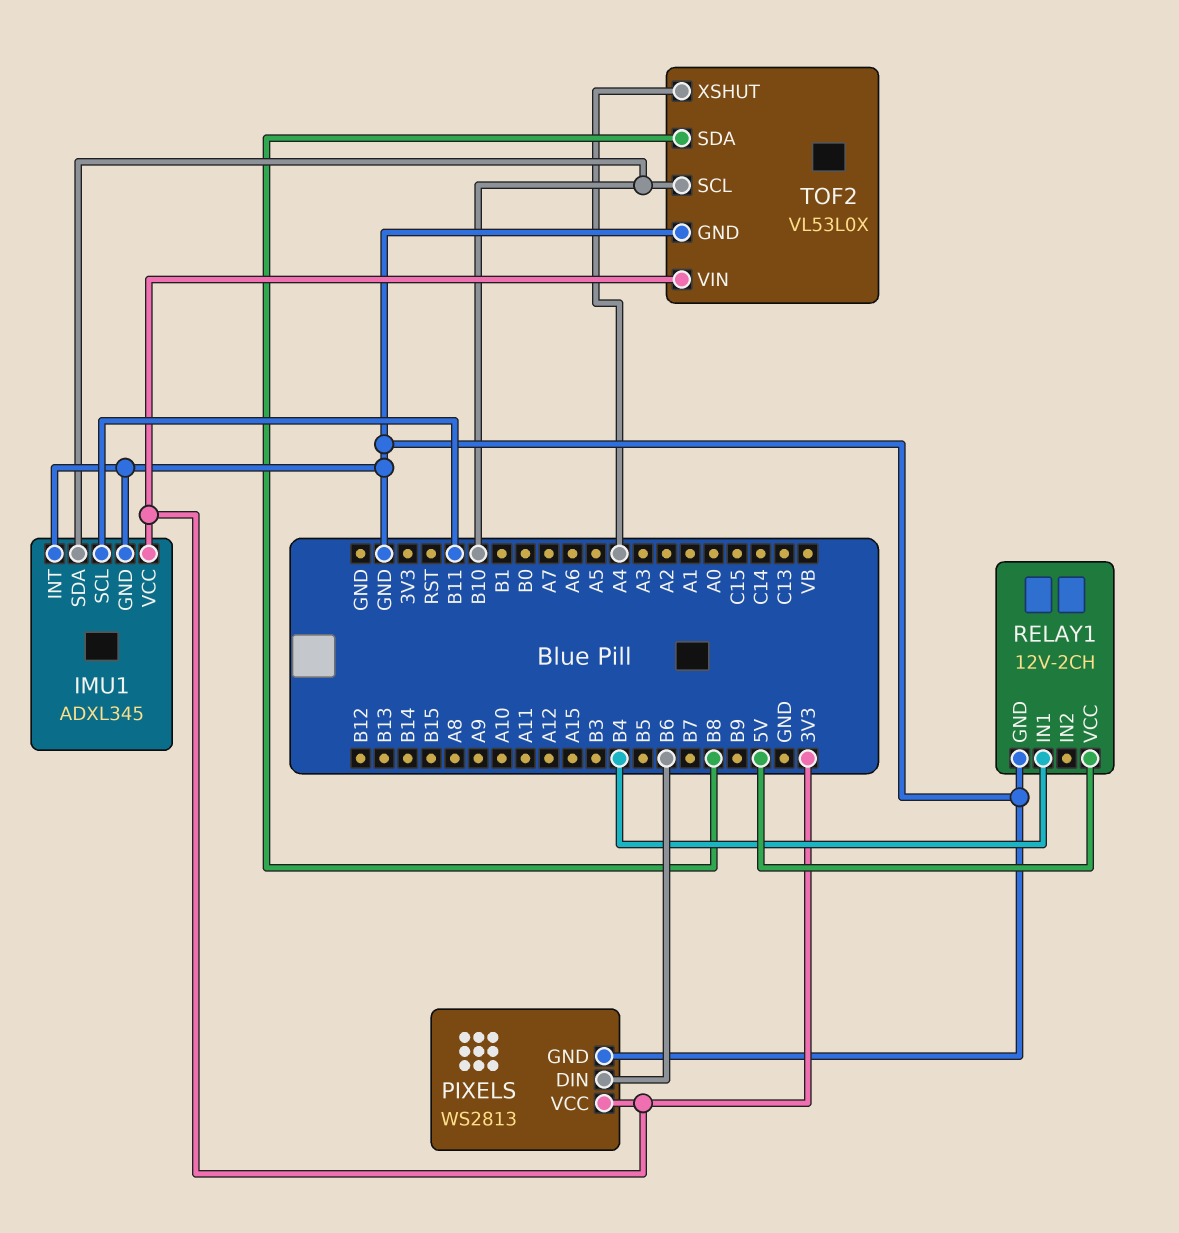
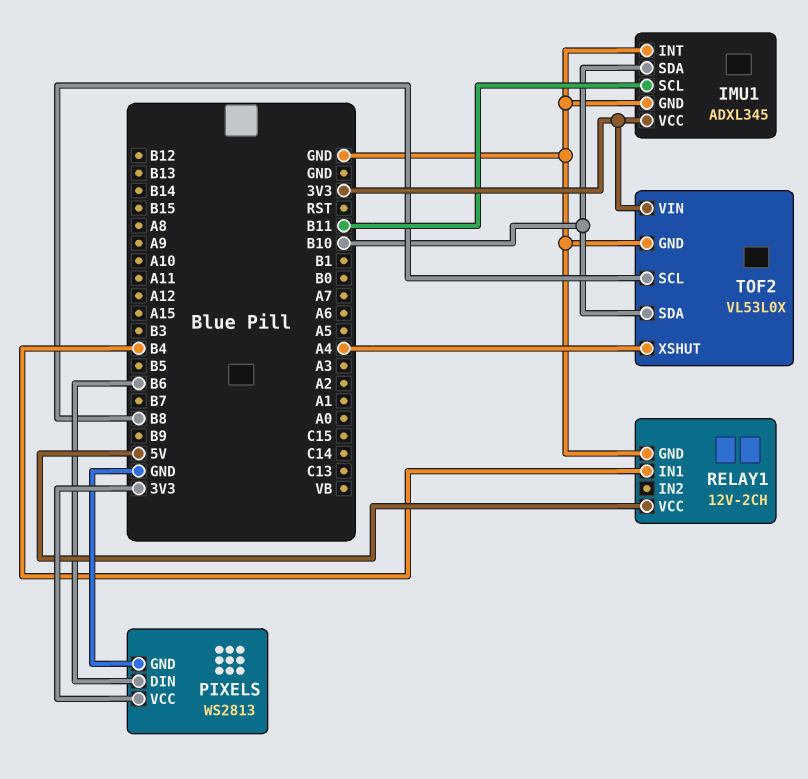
TOF2 pin SCL: B10 -> B8
TOF2 pin SDA: B8 -> B10

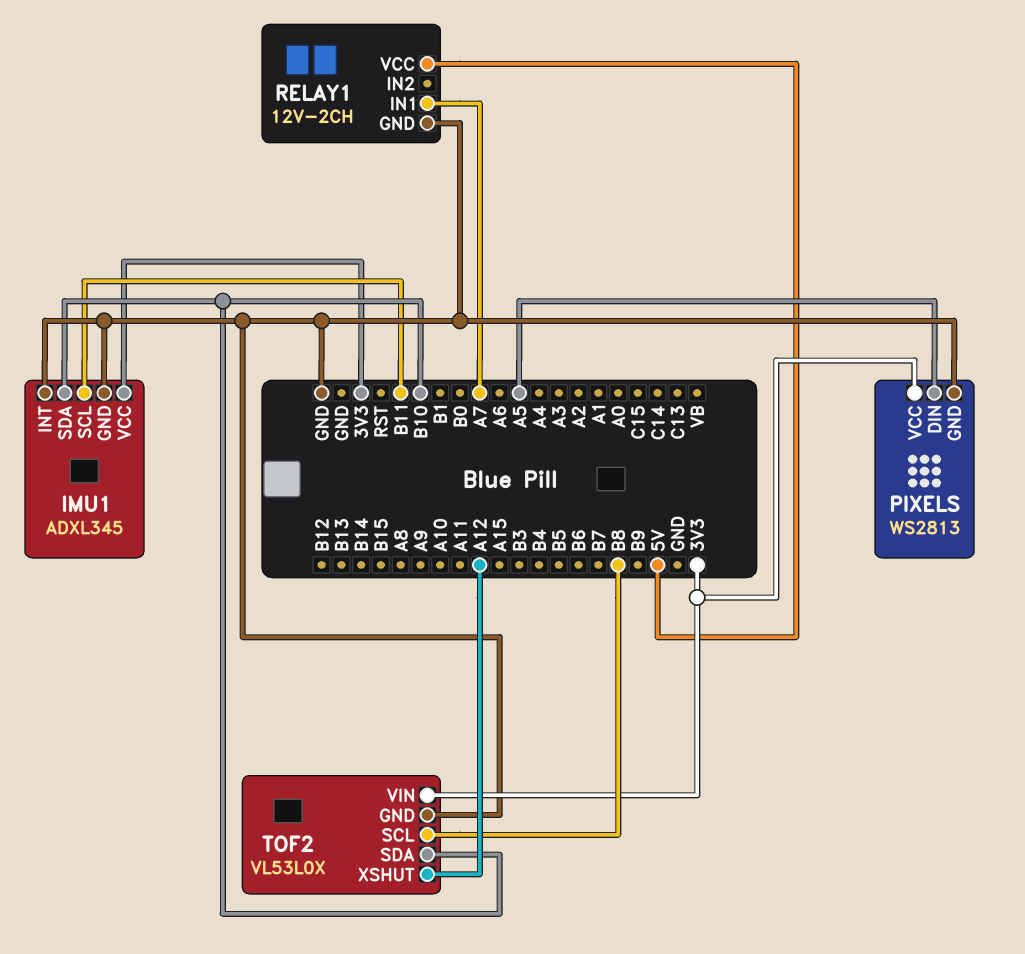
PIXELS pin DIN: B6 -> A5
RELAY1 pin IN1: B4 -> A7
TOF2 pin XSHUT: A4 -> A12

